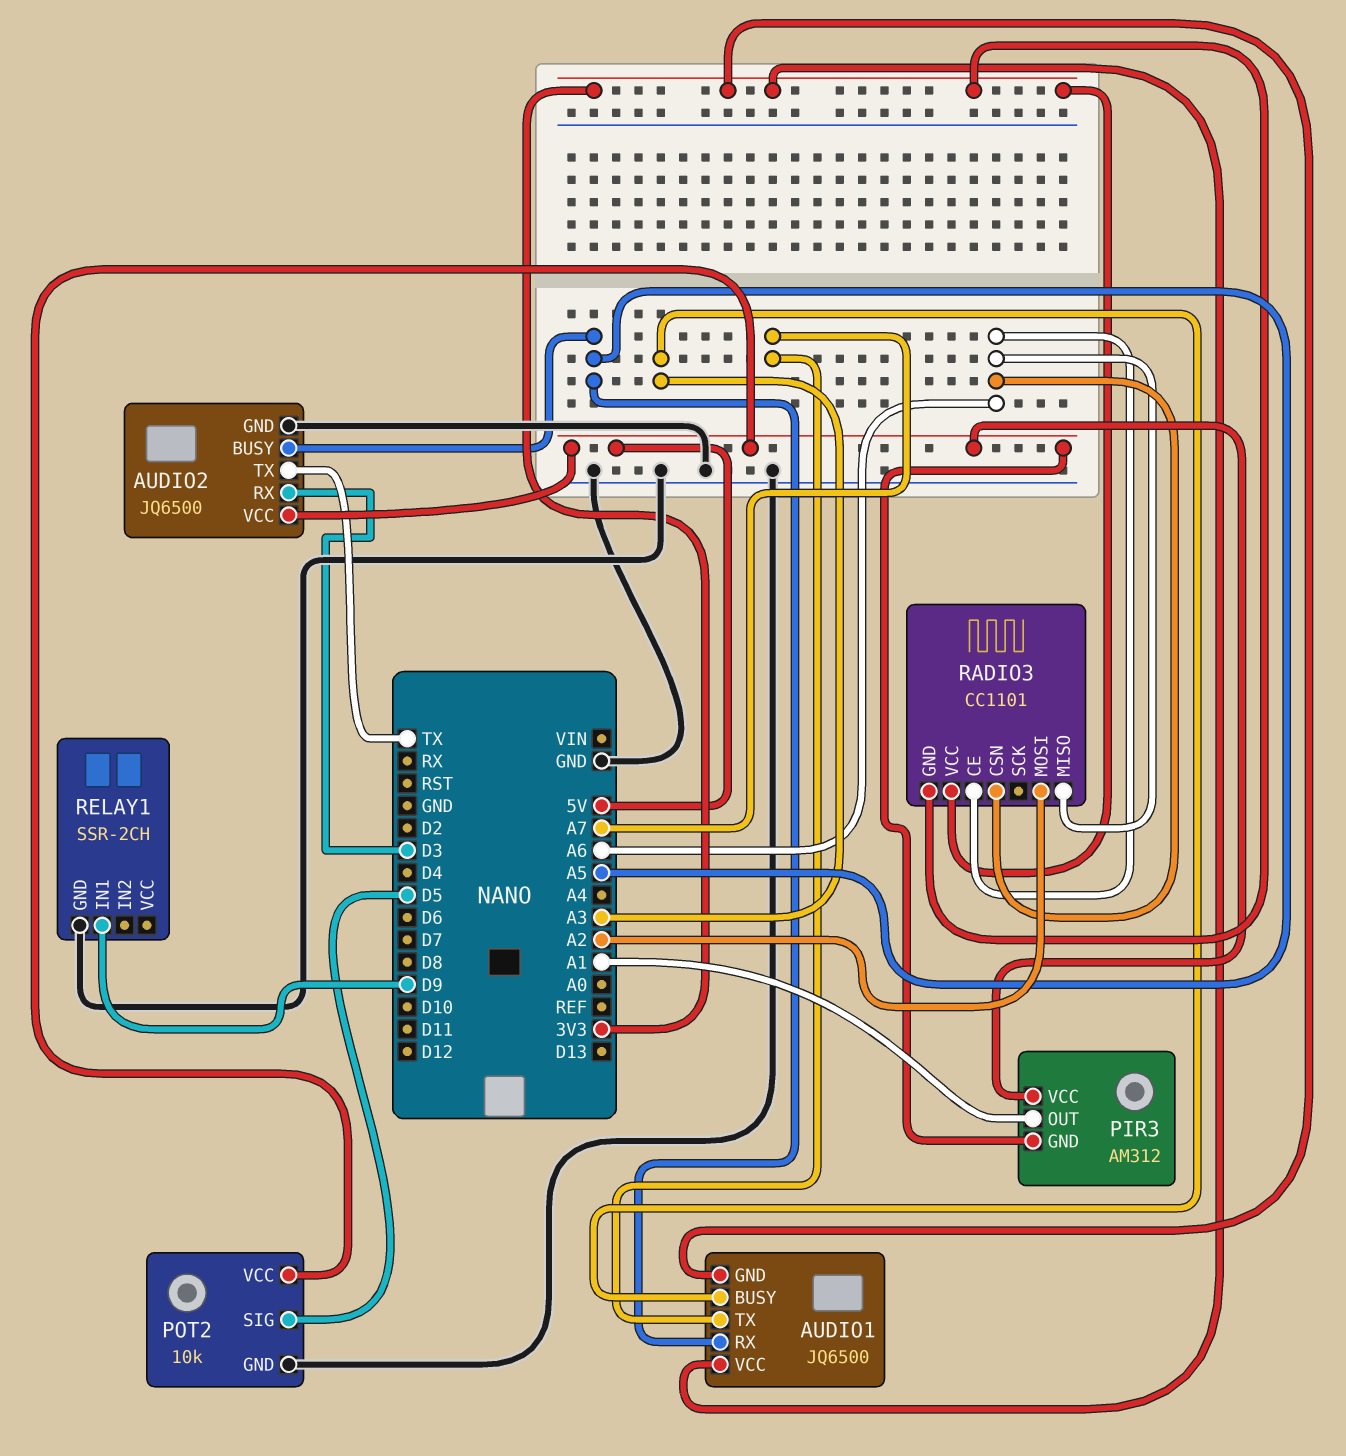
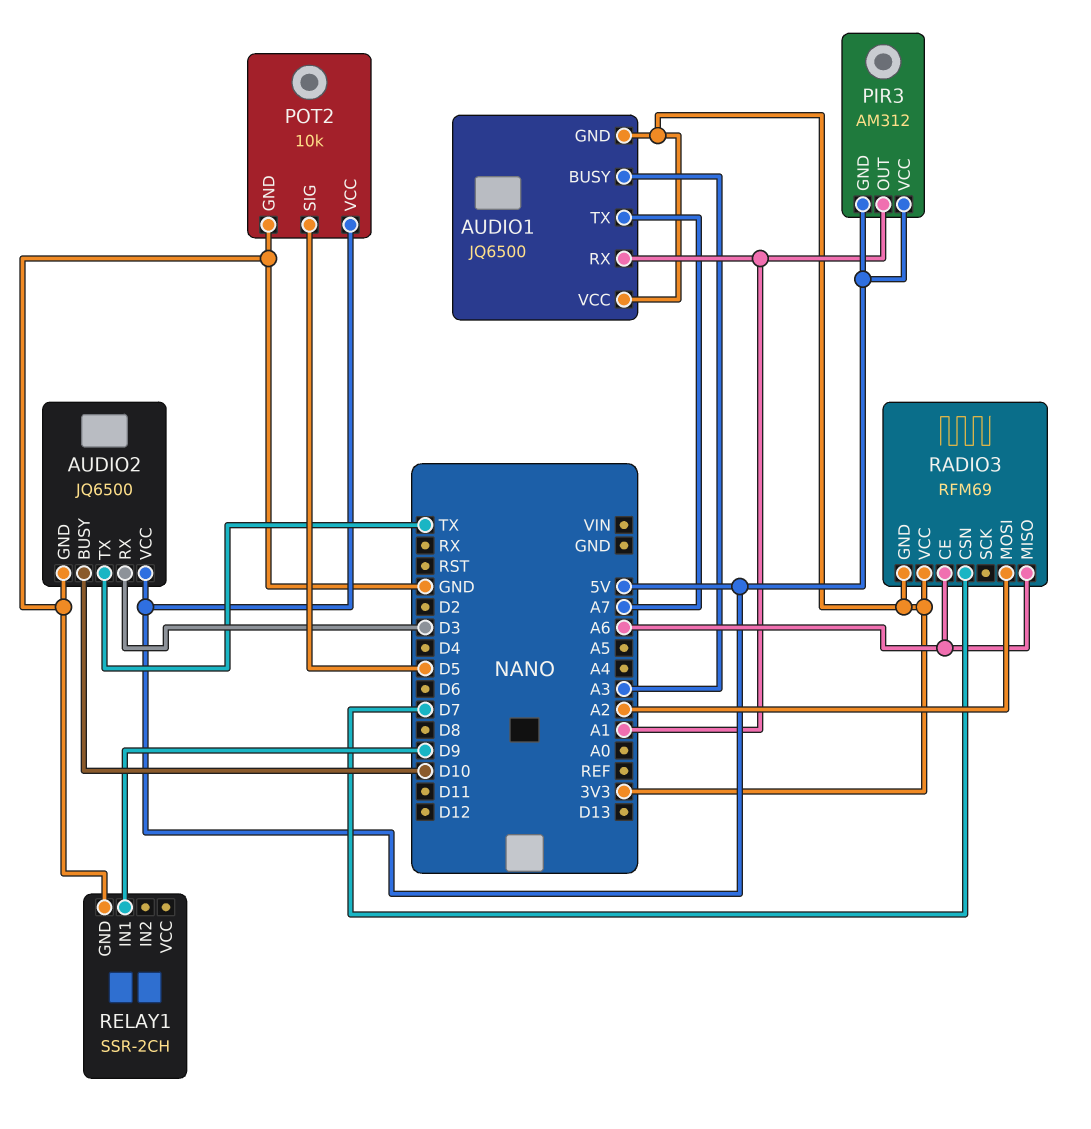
AUDIO1 pin RX: A5 -> A1
AUDIO2 pin BUSY: A5 -> D10
RADIO3: CC1101 -> RFM69
RADIO3 pin CSN: A6 -> D7

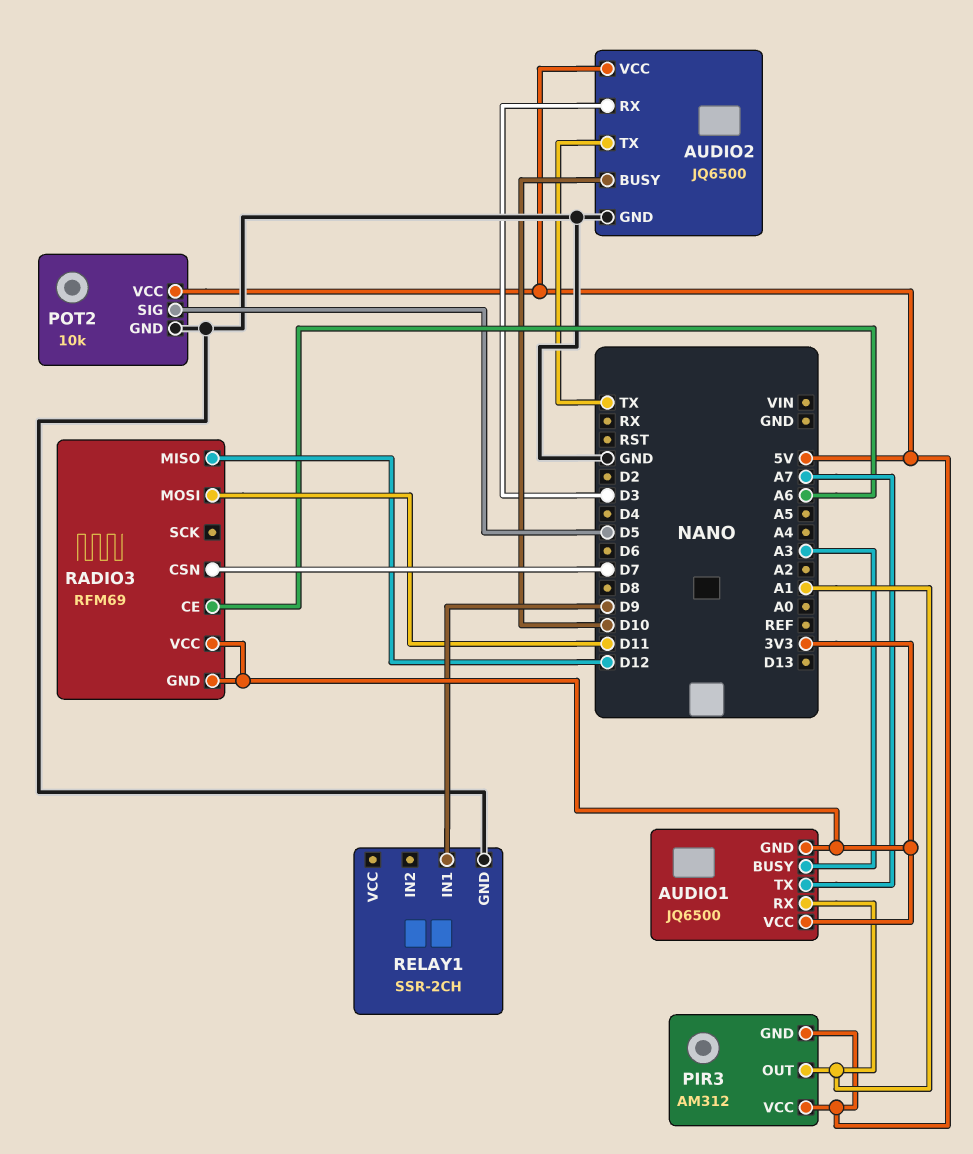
RADIO3 pin MISO: A6 -> D12
RADIO3 pin MOSI: A2 -> D11

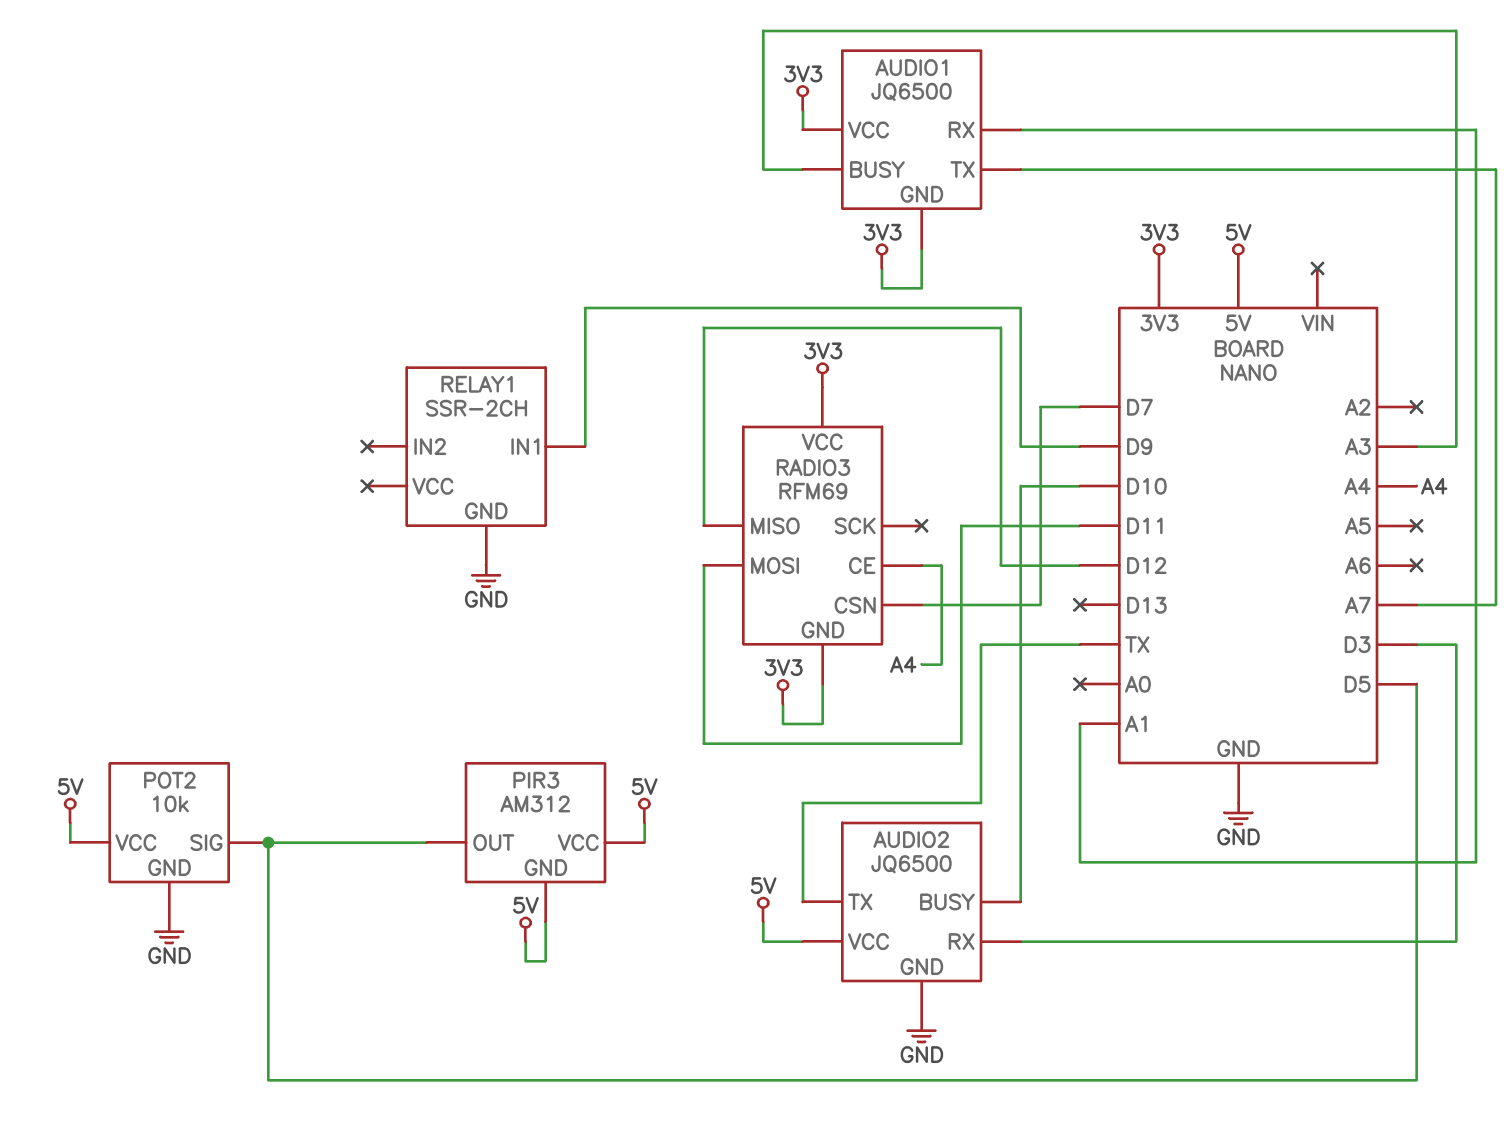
PIR3 pin OUT: A1 -> D5
RADIO3 pin CE: A6 -> A4

